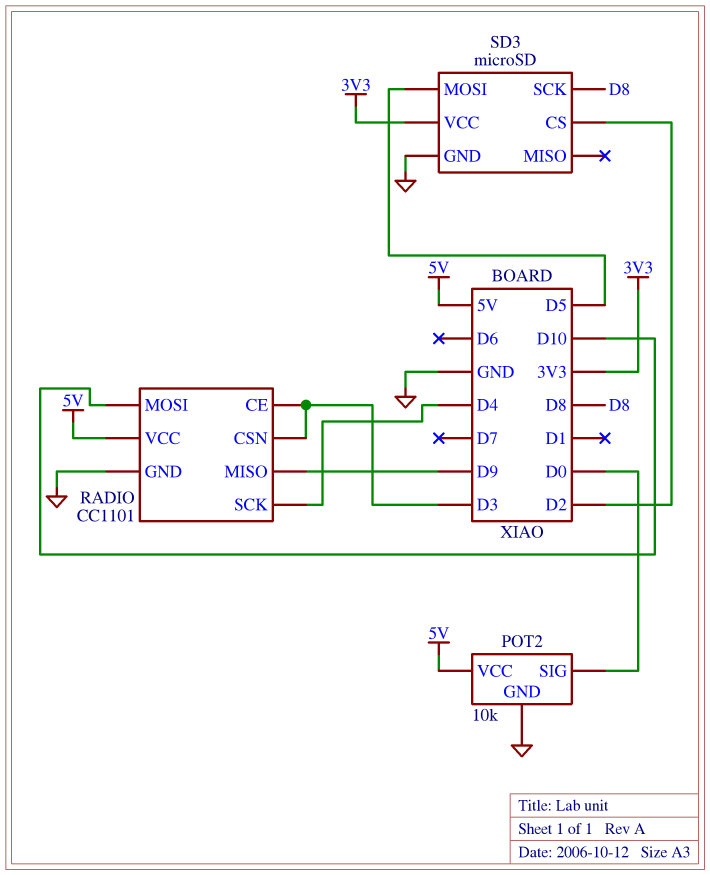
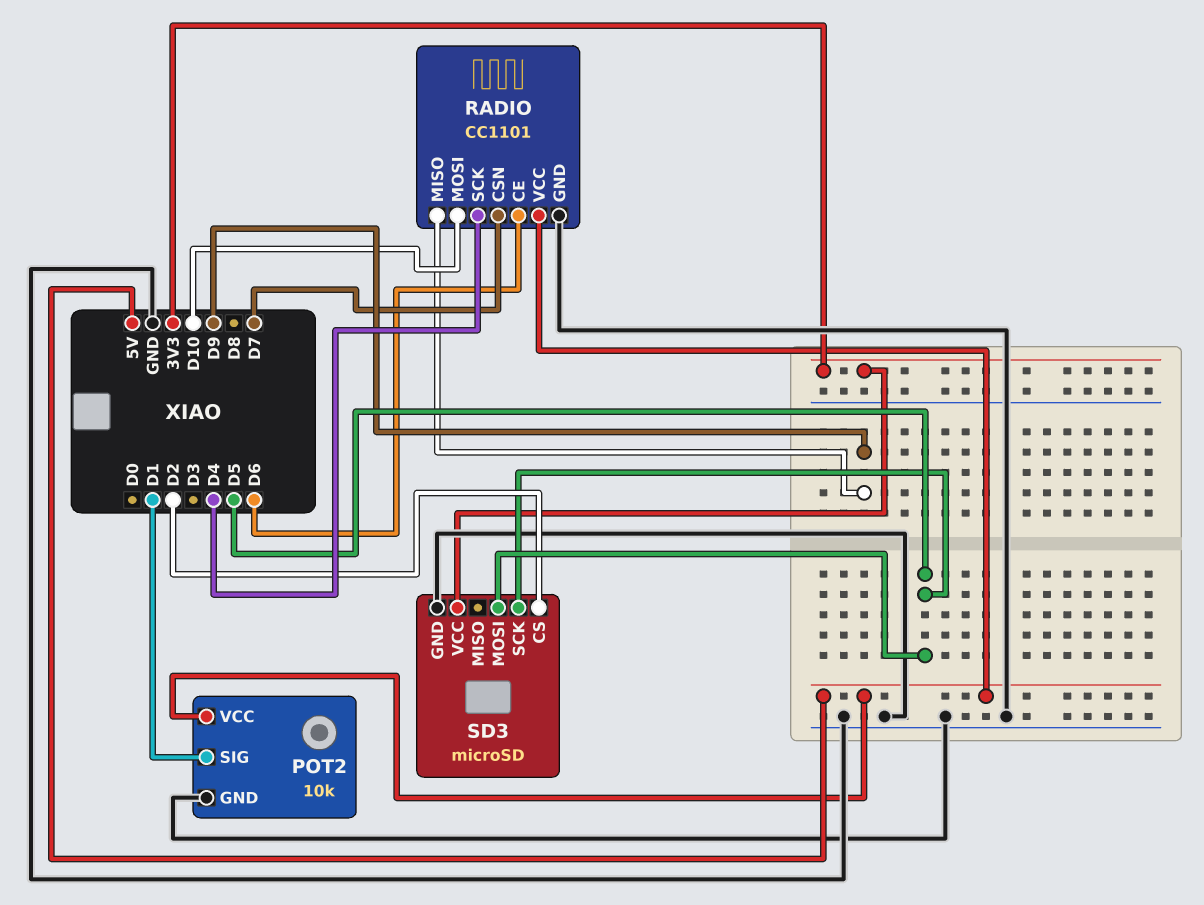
POT2 pin SIG: D0 -> D1
RADIO pin CE: D3 -> D6
RADIO pin CSN: D3 -> D7
SD3 pin SCK: D8 -> D5

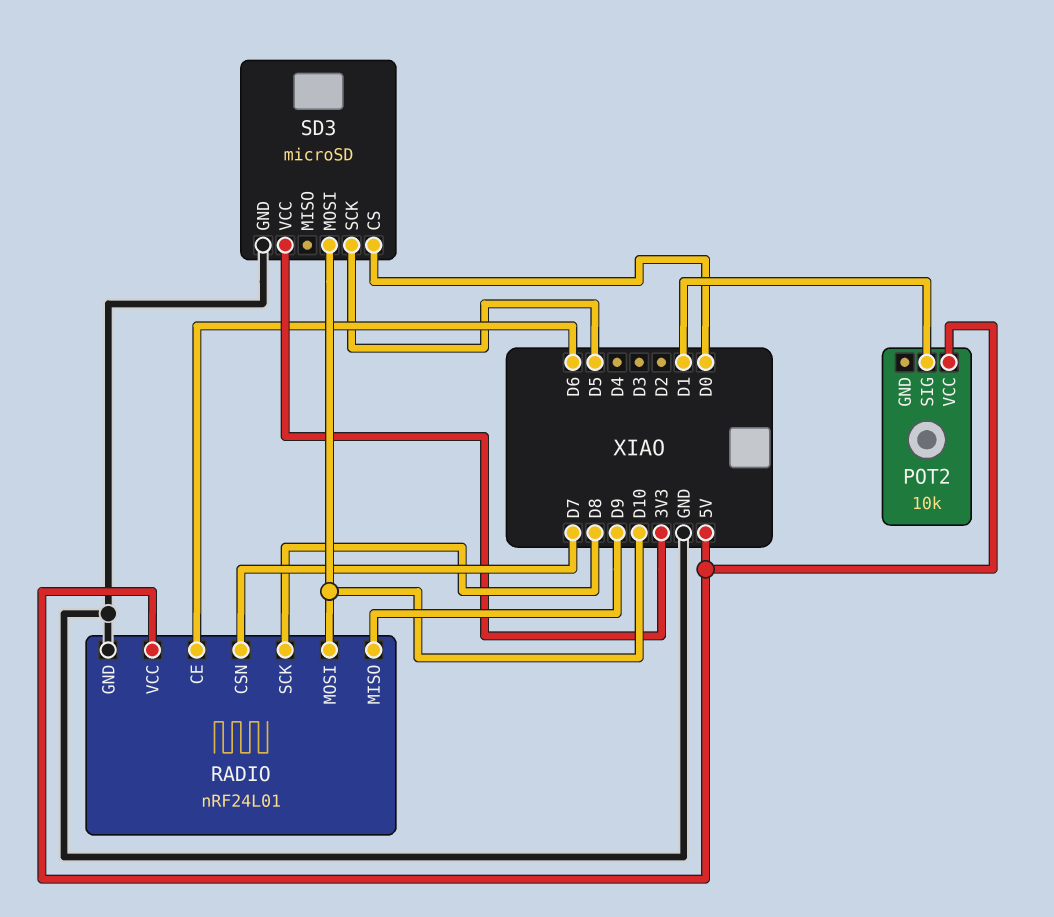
POT2 pin GND: GND -> none
RADIO: CC1101 -> nRF24L01
RADIO pin SCK: D4 -> D8
SD3 pin CS: D2 -> D0
SD3 pin MOSI: D5 -> D10

